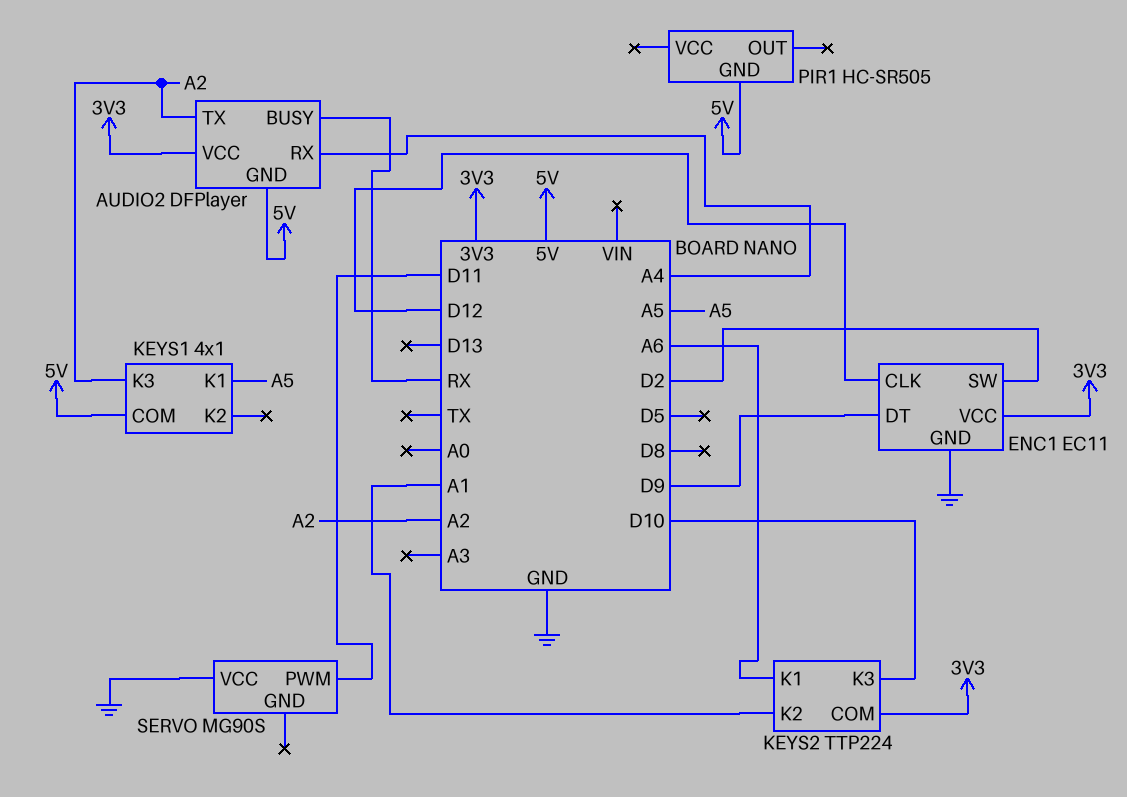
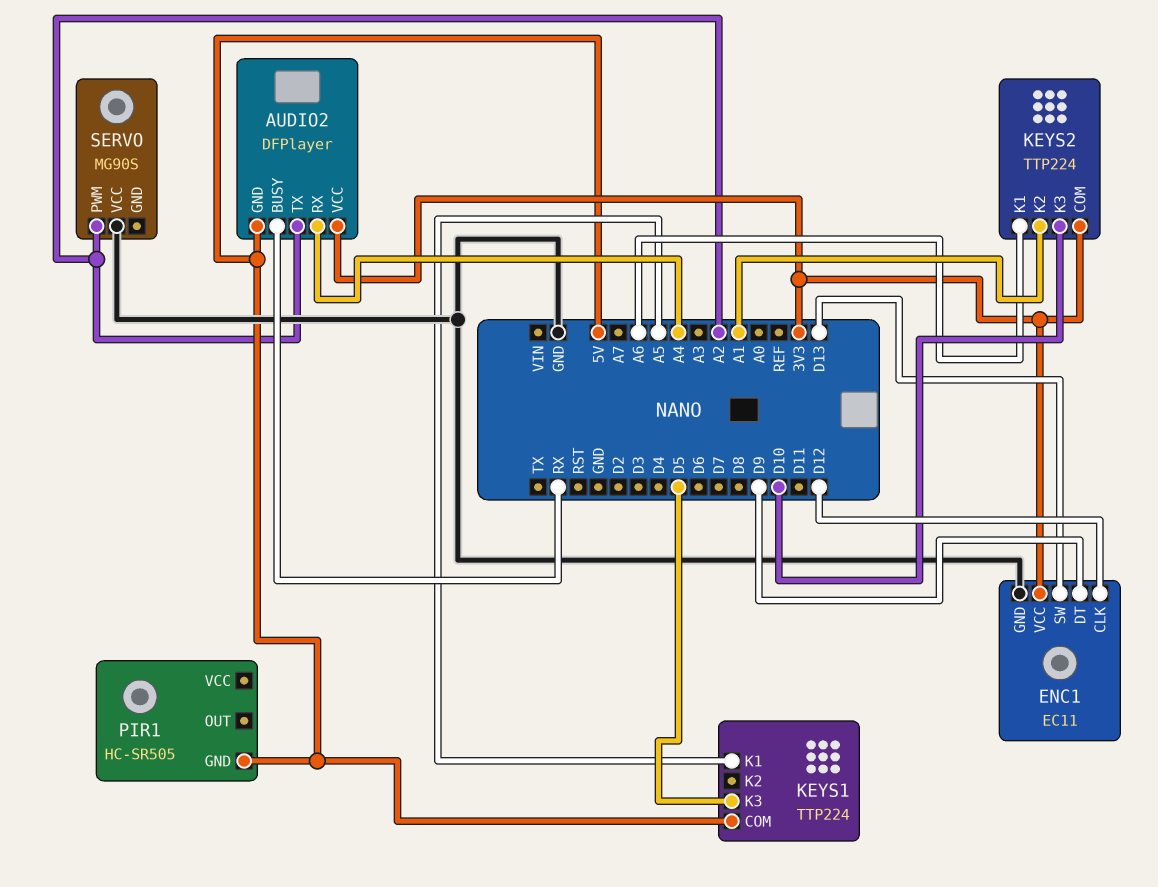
ENC1 pin SW: D2 -> D13
KEYS1: 4x1 -> TTP224
KEYS1 pin K3: A2 -> D5
SERVO pin PWM: D11 -> A2

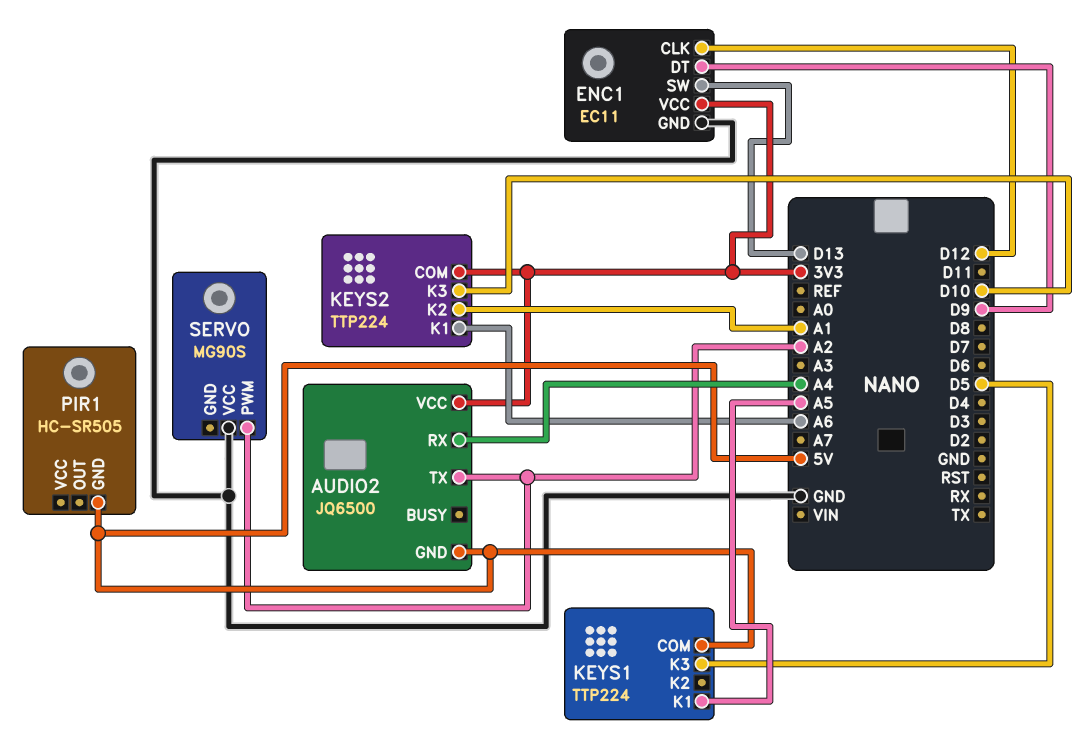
AUDIO2: DFPlayer -> JQ6500
AUDIO2 pin BUSY: RX -> none

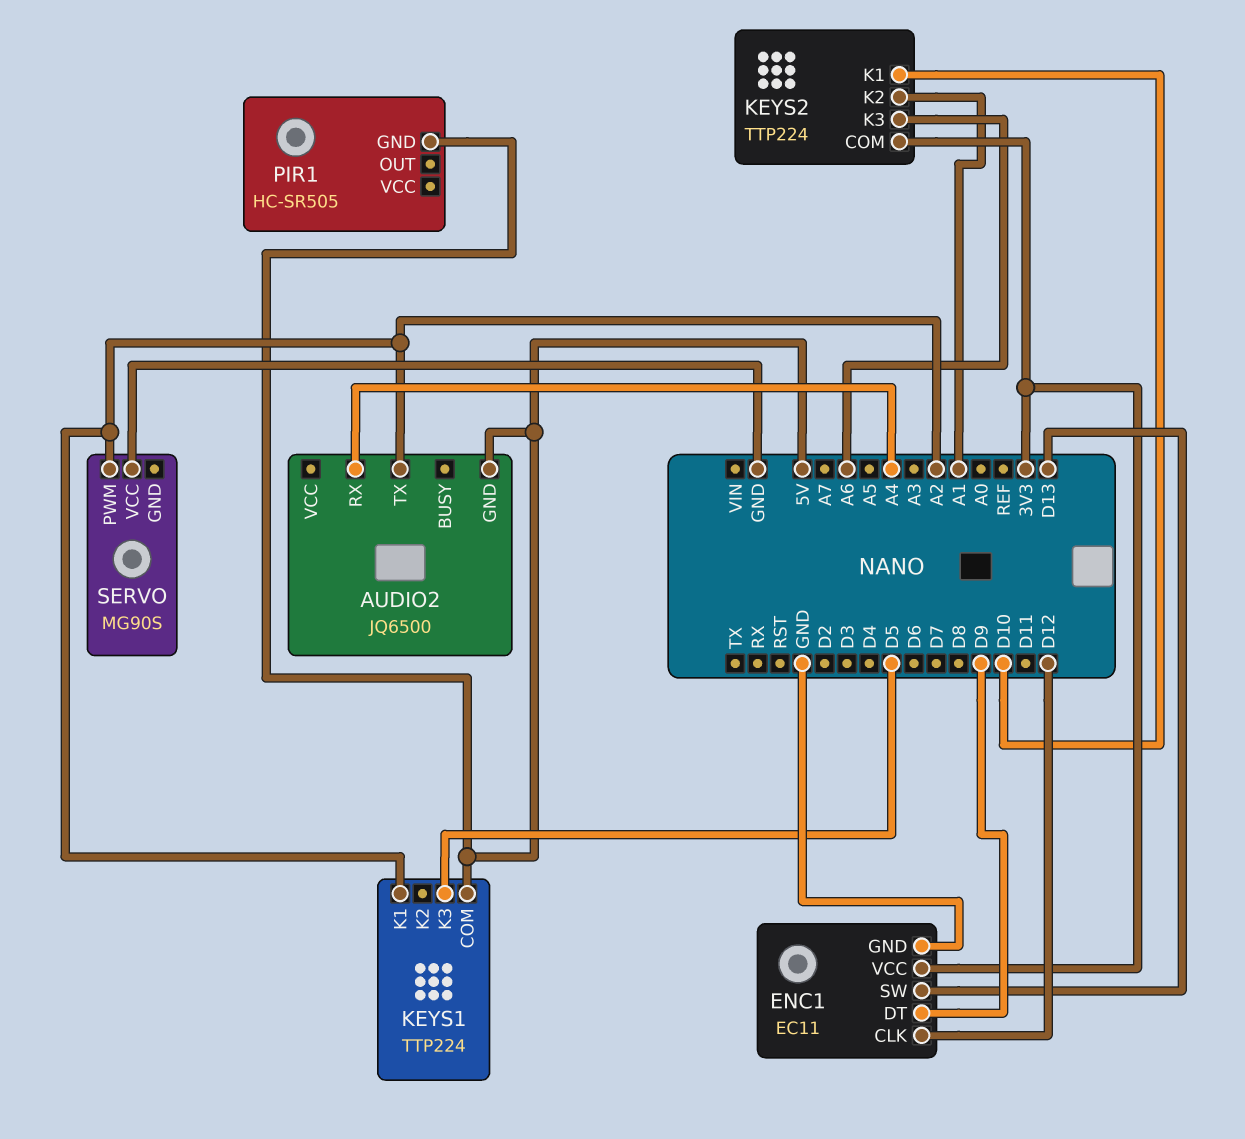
AUDIO2 pin VCC: 3V3 -> none
KEYS1 pin K1: A5 -> A2
KEYS2 pin K1: A6 -> D10
KEYS2 pin K3: D10 -> A6

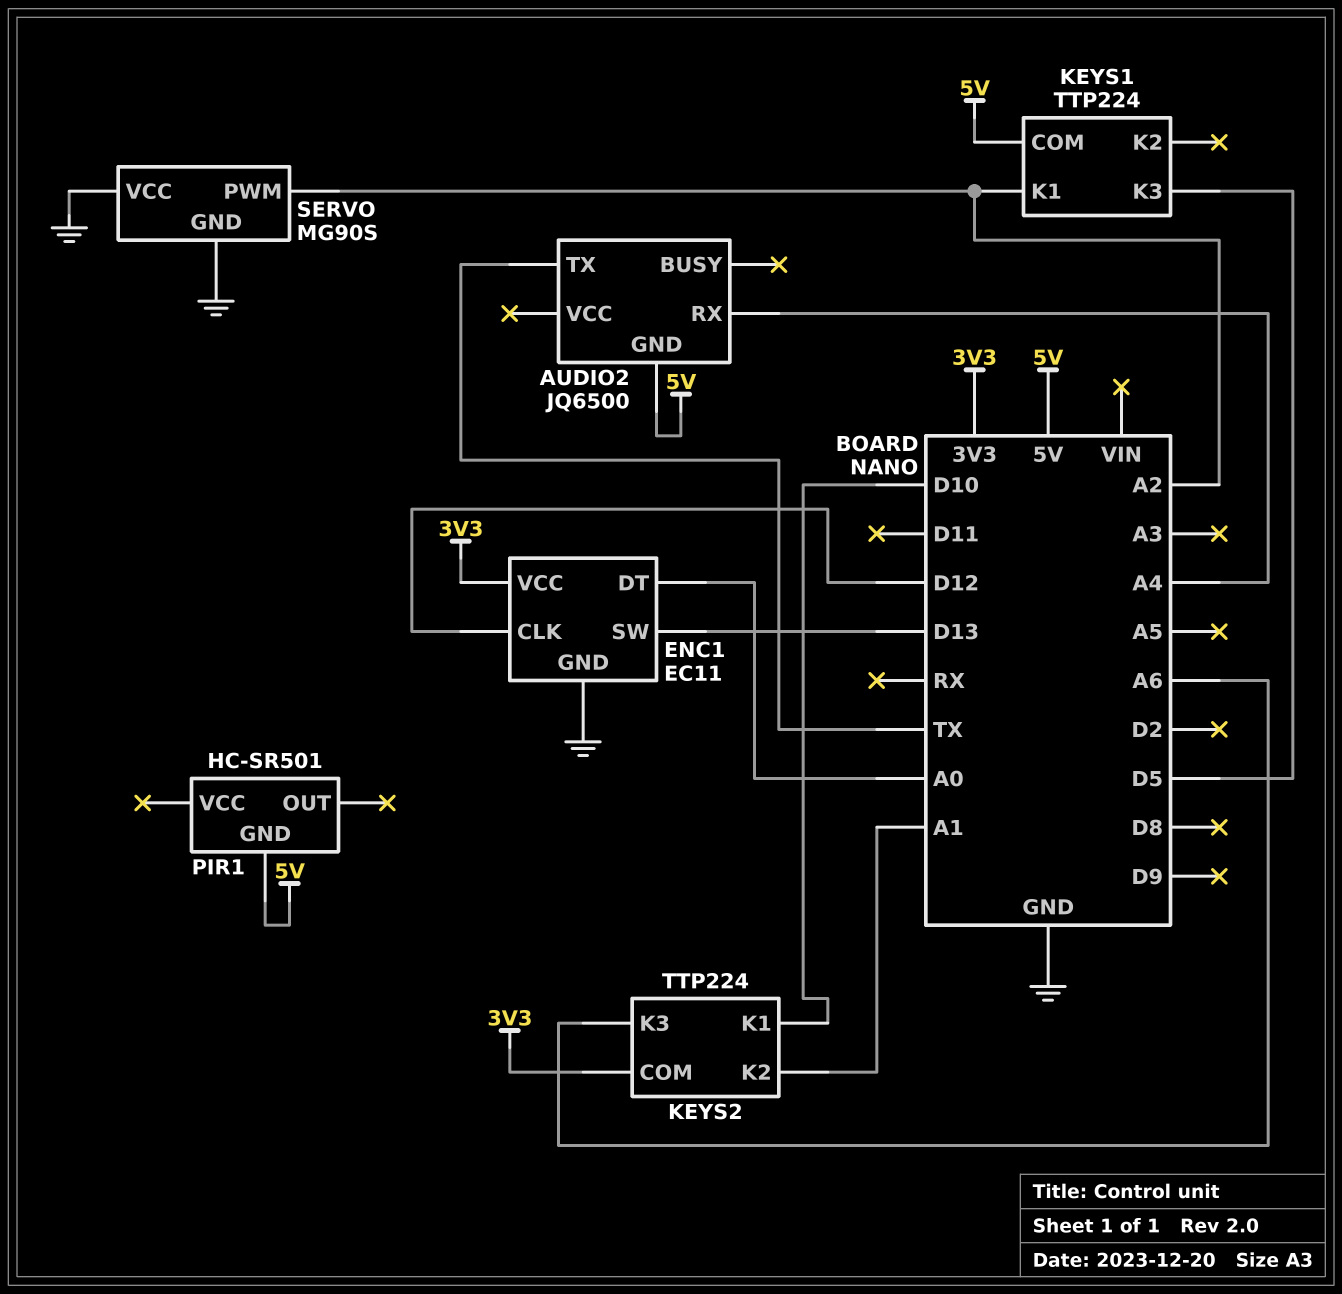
AUDIO2 pin TX: A2 -> TX
ENC1 pin DT: D9 -> A0
PIR1: HC-SR505 -> HC-SR501
SERVO pin GND: none -> GND

